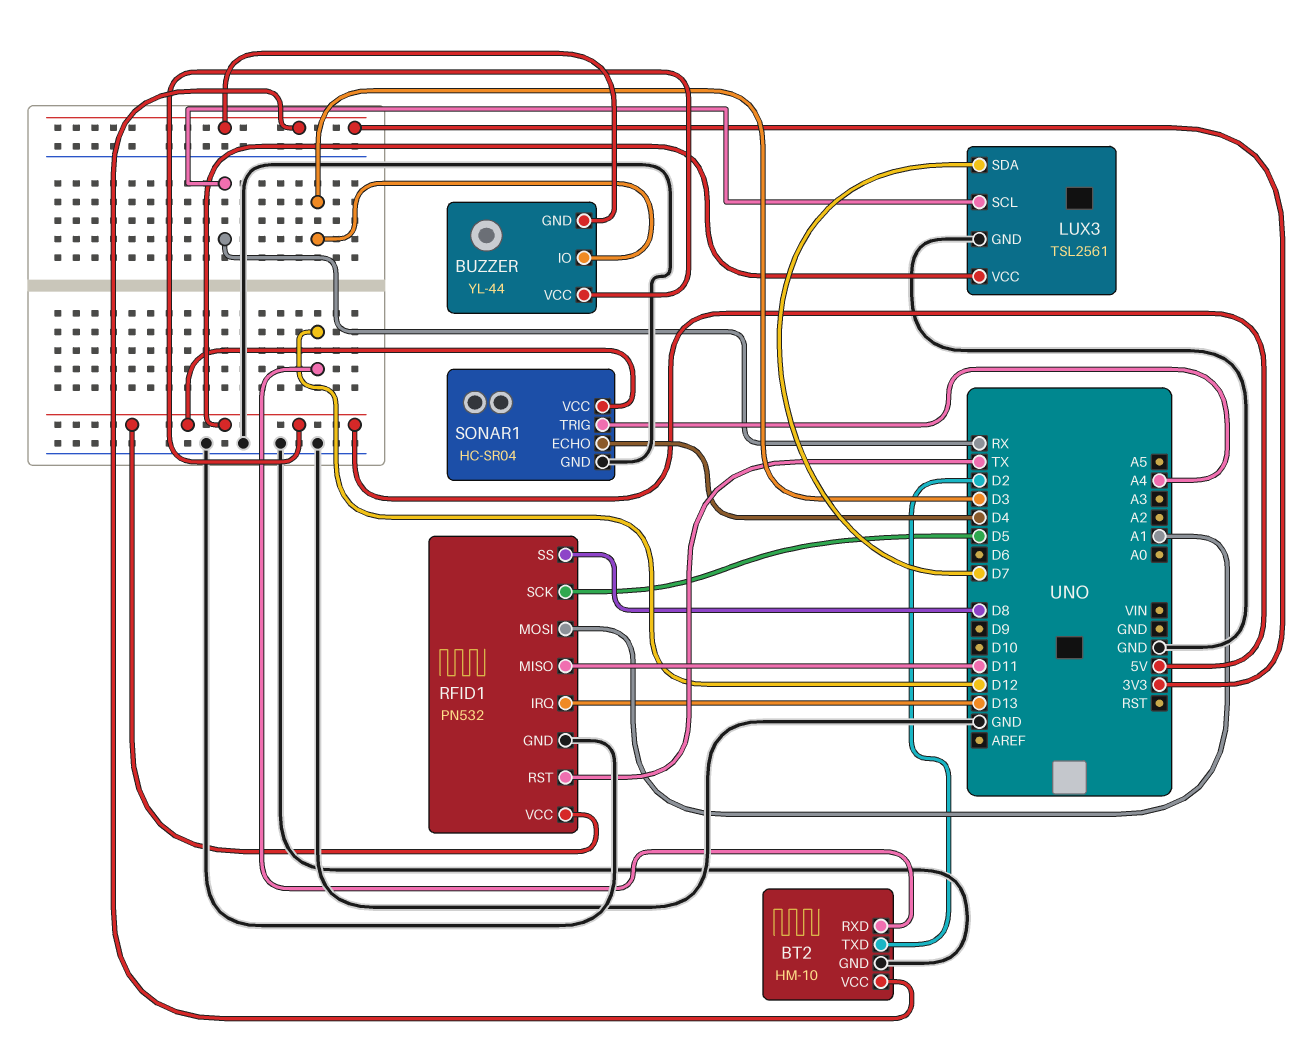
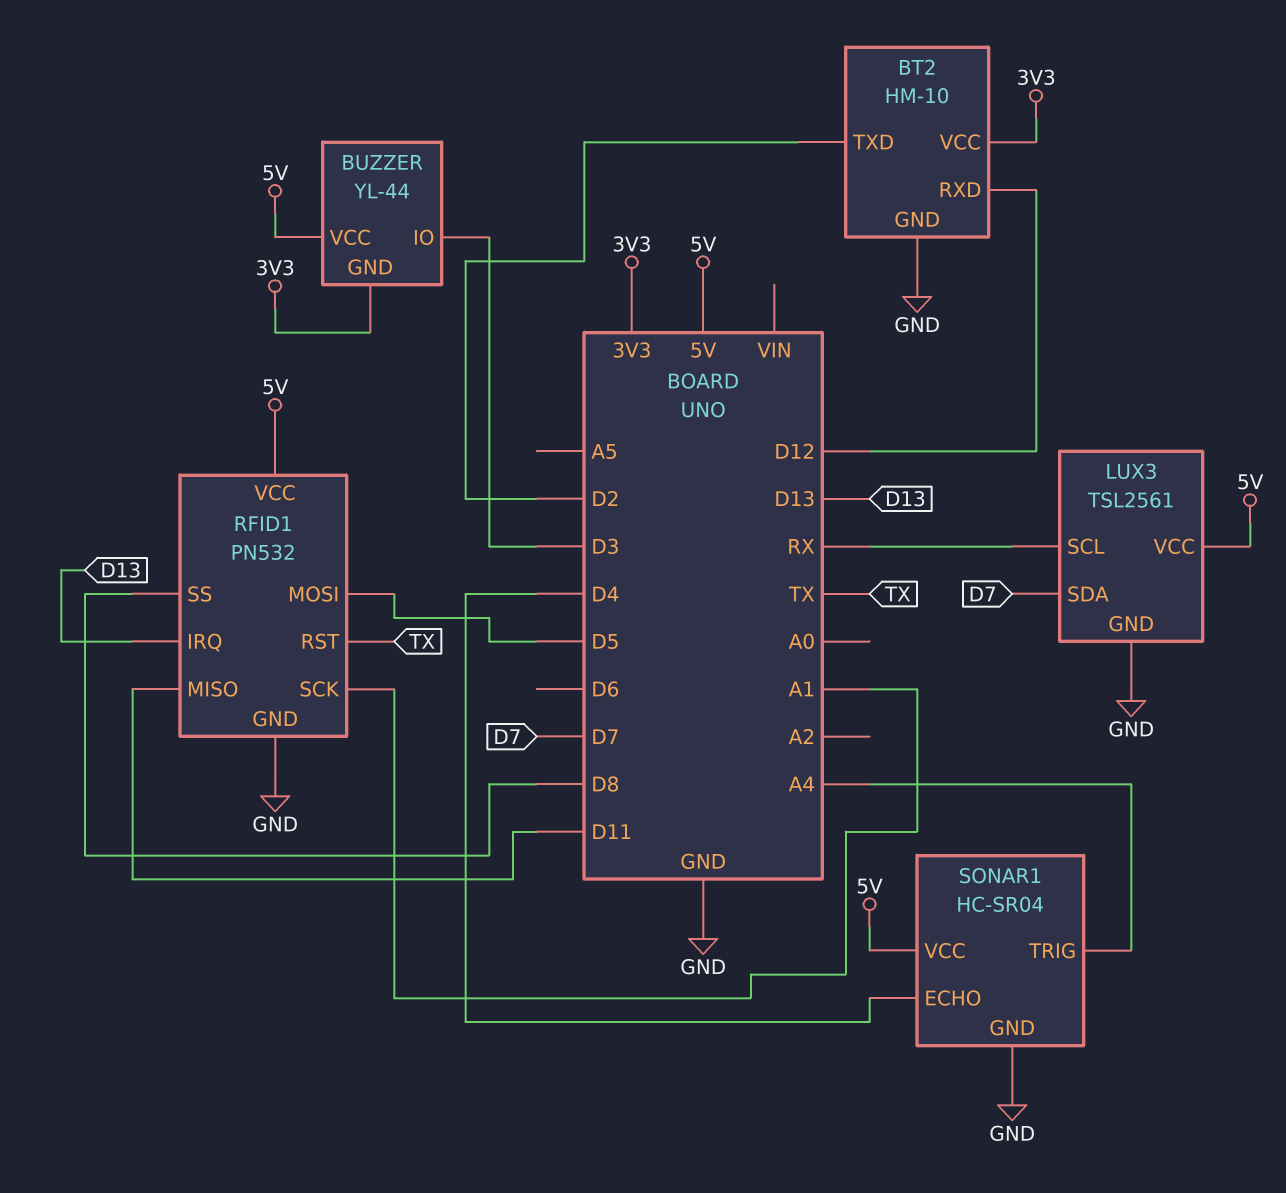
RFID1 pin MOSI: A1 -> D5
RFID1 pin SCK: D5 -> A1

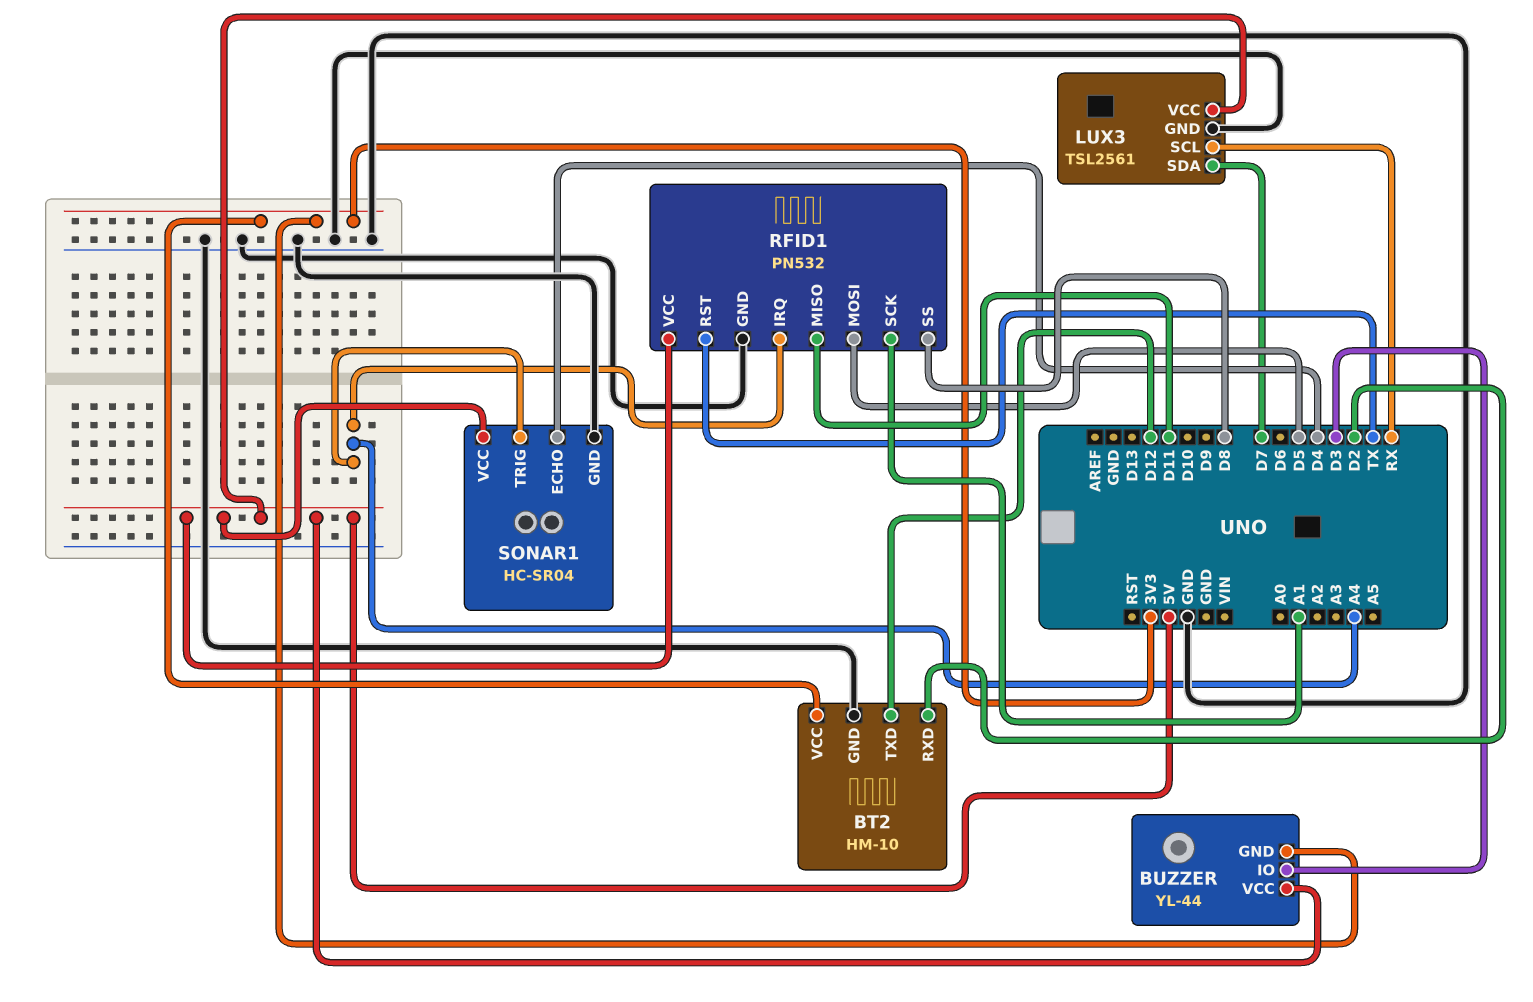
BT2 pin RXD: D12 -> D2
BT2 pin TXD: D2 -> D12
RFID1 pin IRQ: D13 -> A4

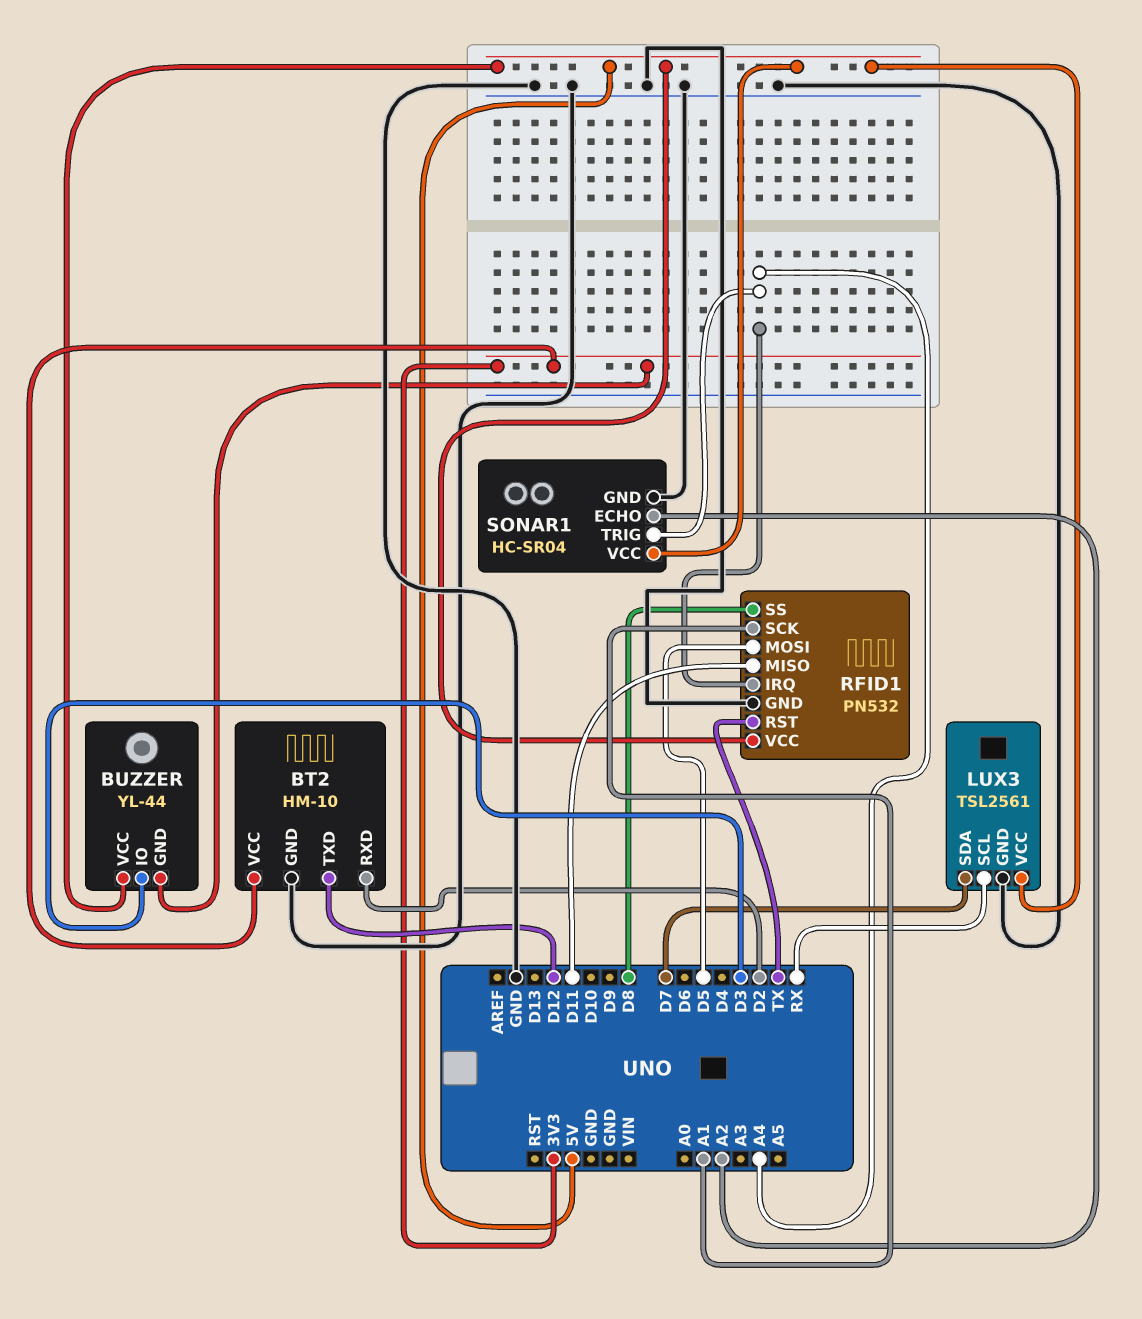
SONAR1 pin ECHO: D4 -> A2

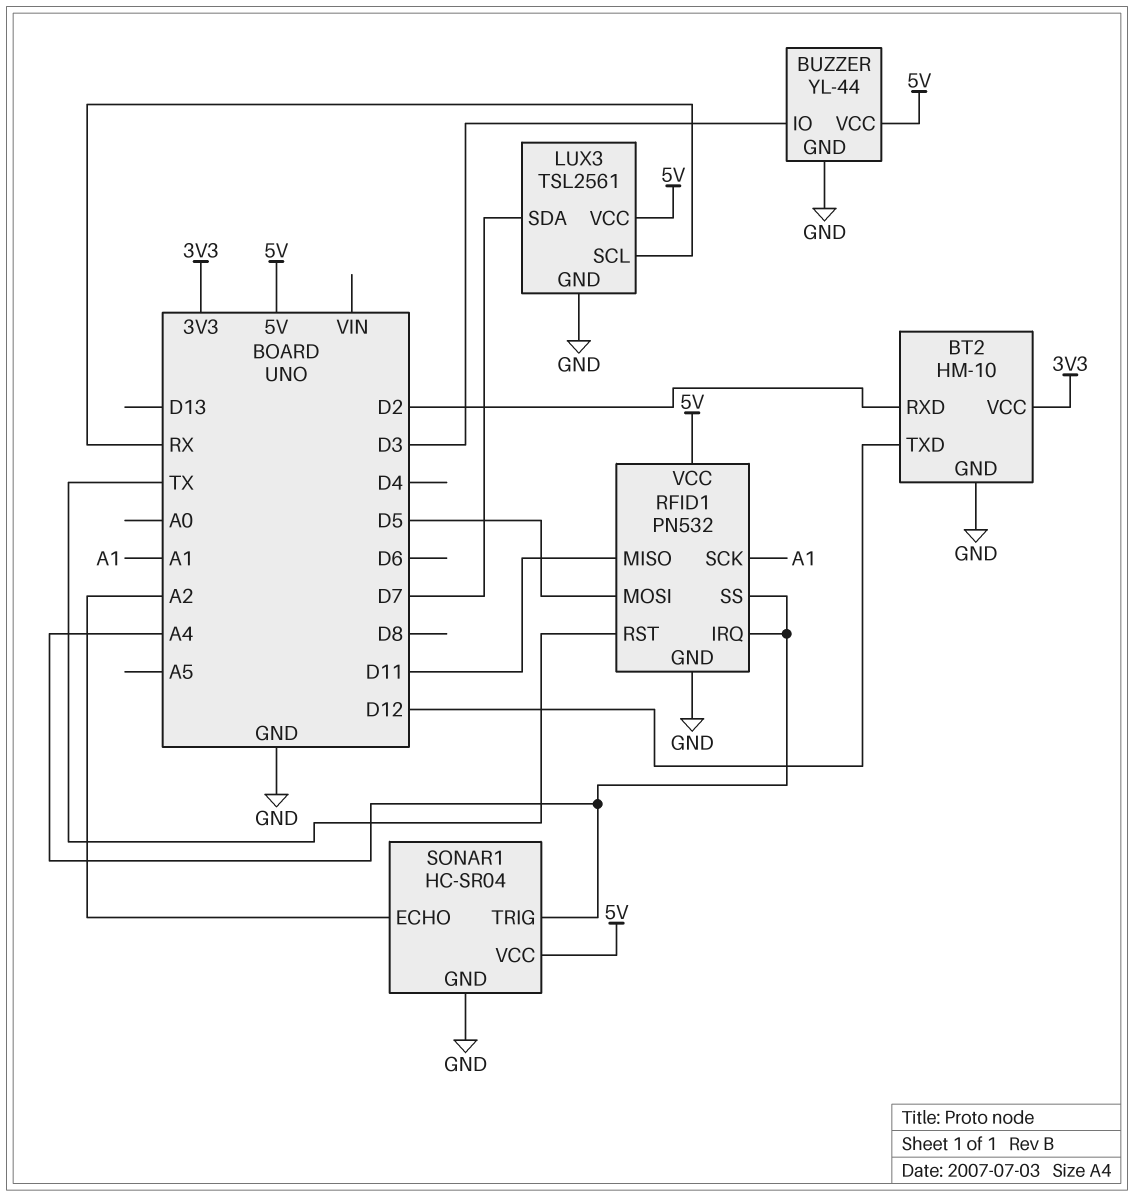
BUZZER pin GND: 3V3 -> GND
RFID1 pin SS: D8 -> A4

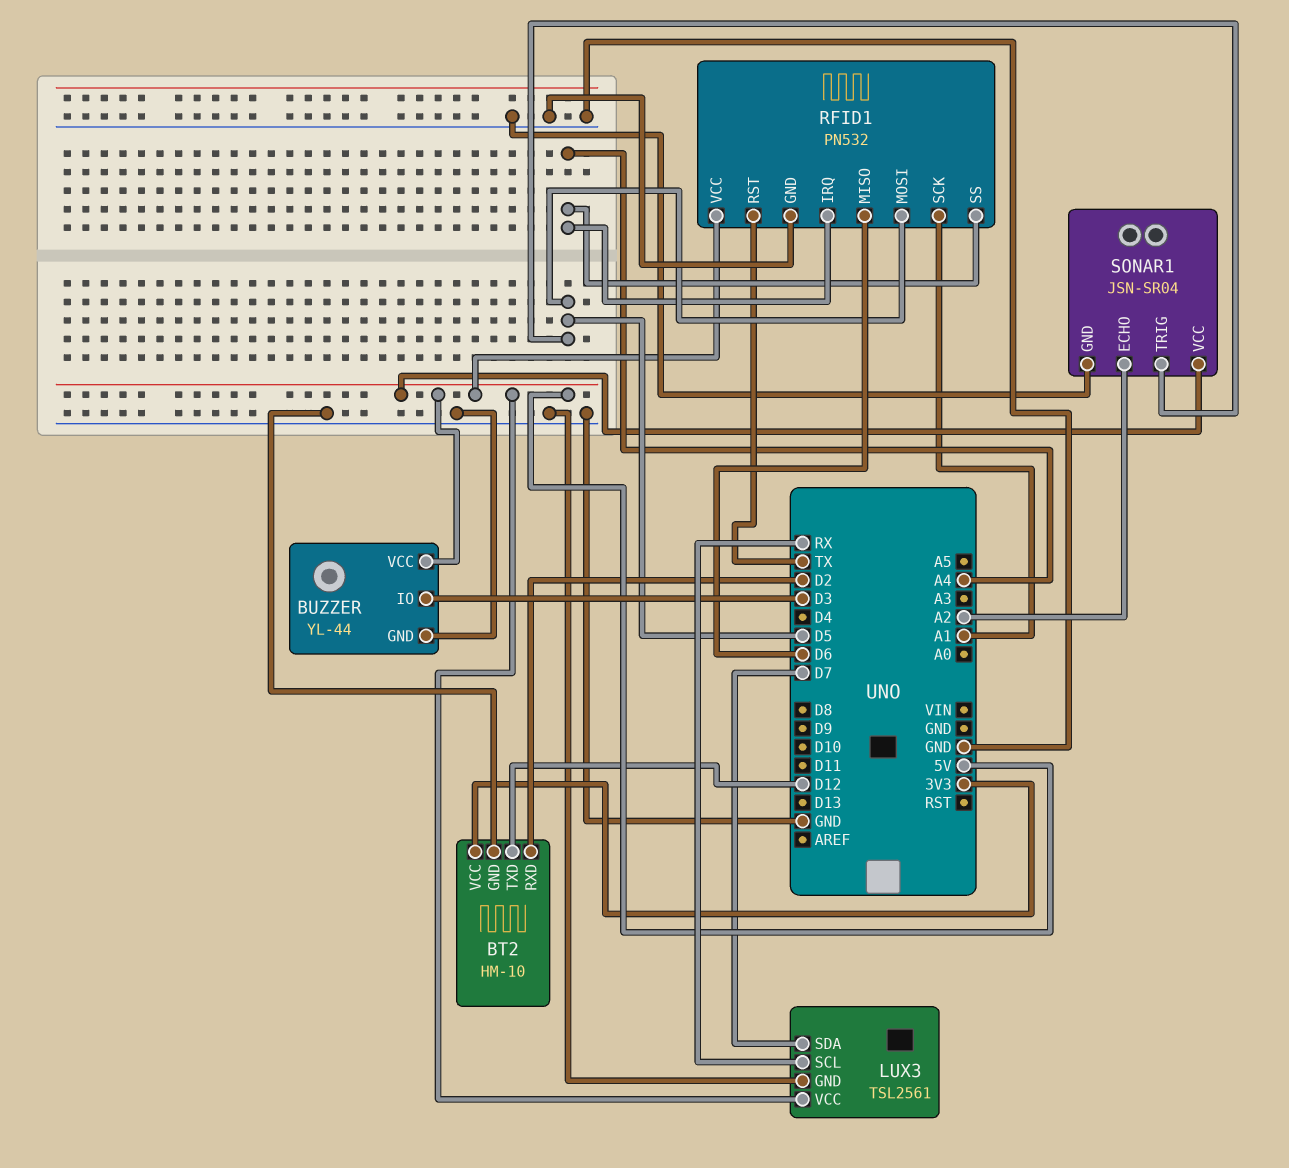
RFID1 pin MISO: D11 -> D6
SONAR1: HC-SR04 -> JSN-SR04
SONAR1 pin TRIG: A4 -> D5

